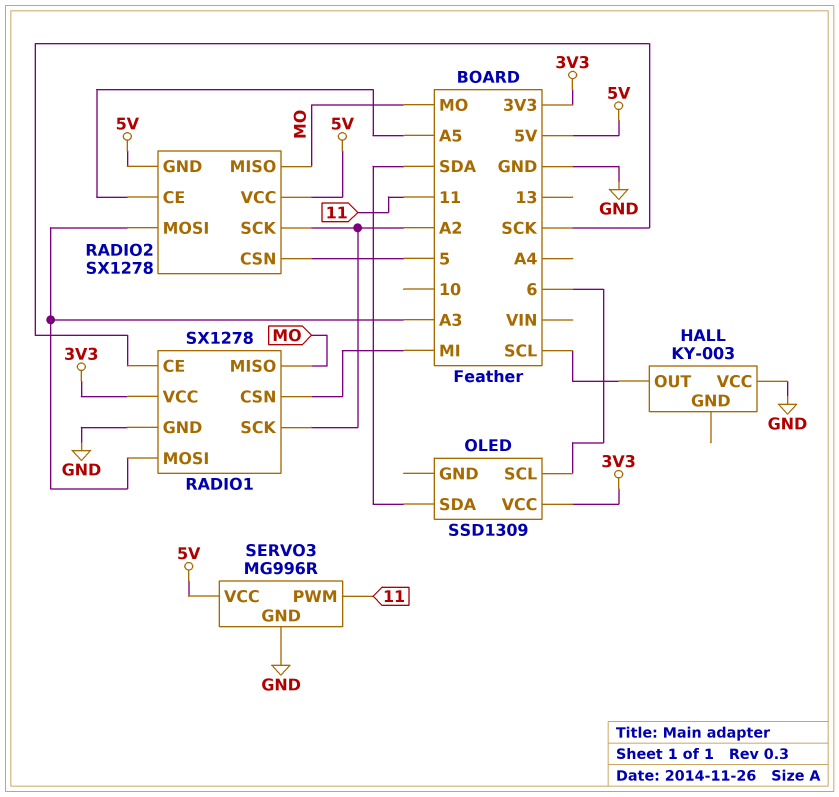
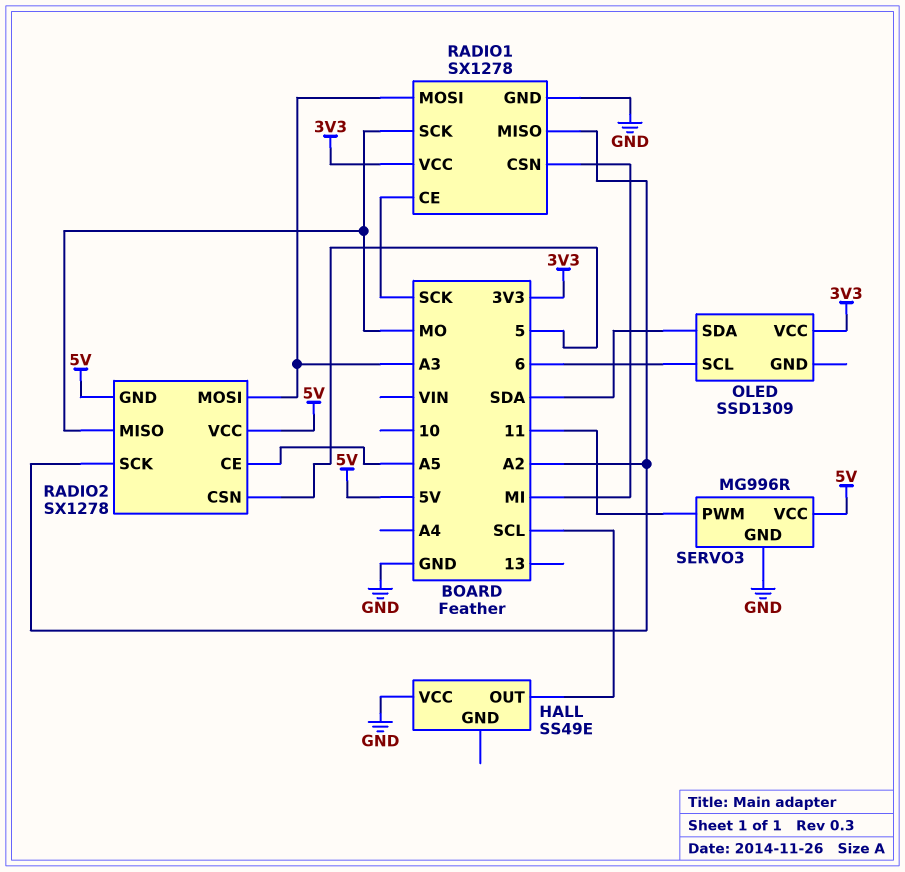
HALL: KY-003 -> SS49E
RADIO1 pin MISO: MO -> A2
RADIO1 pin SCK: A2 -> MO

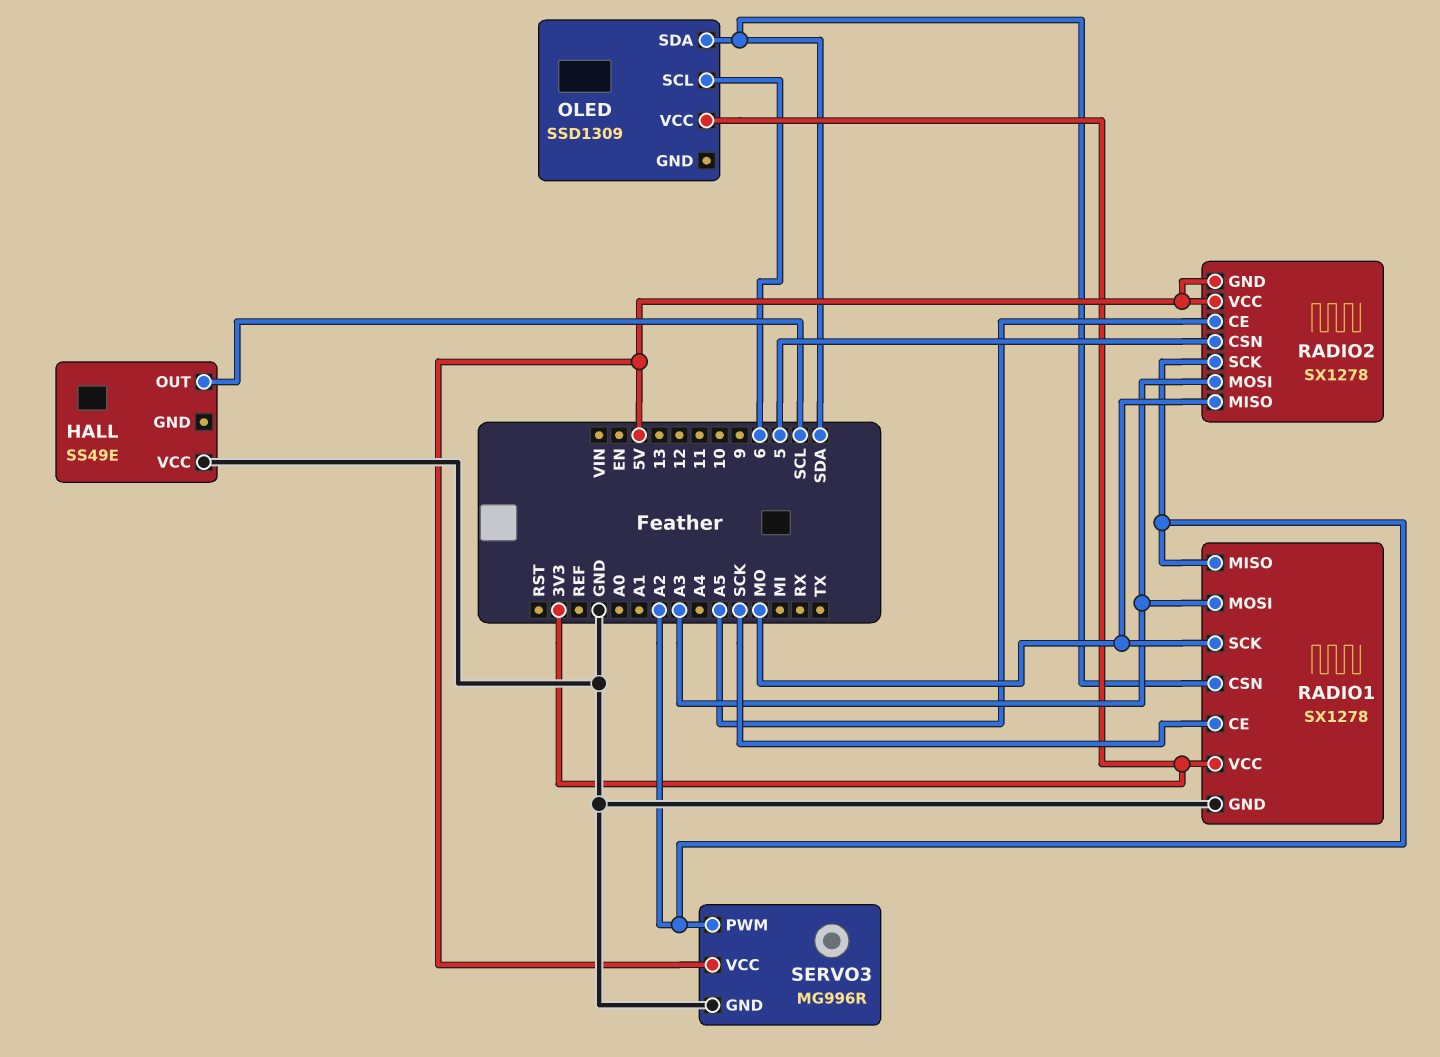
RADIO1 pin CSN: MI -> SDA
SERVO3 pin PWM: 11 -> A2

